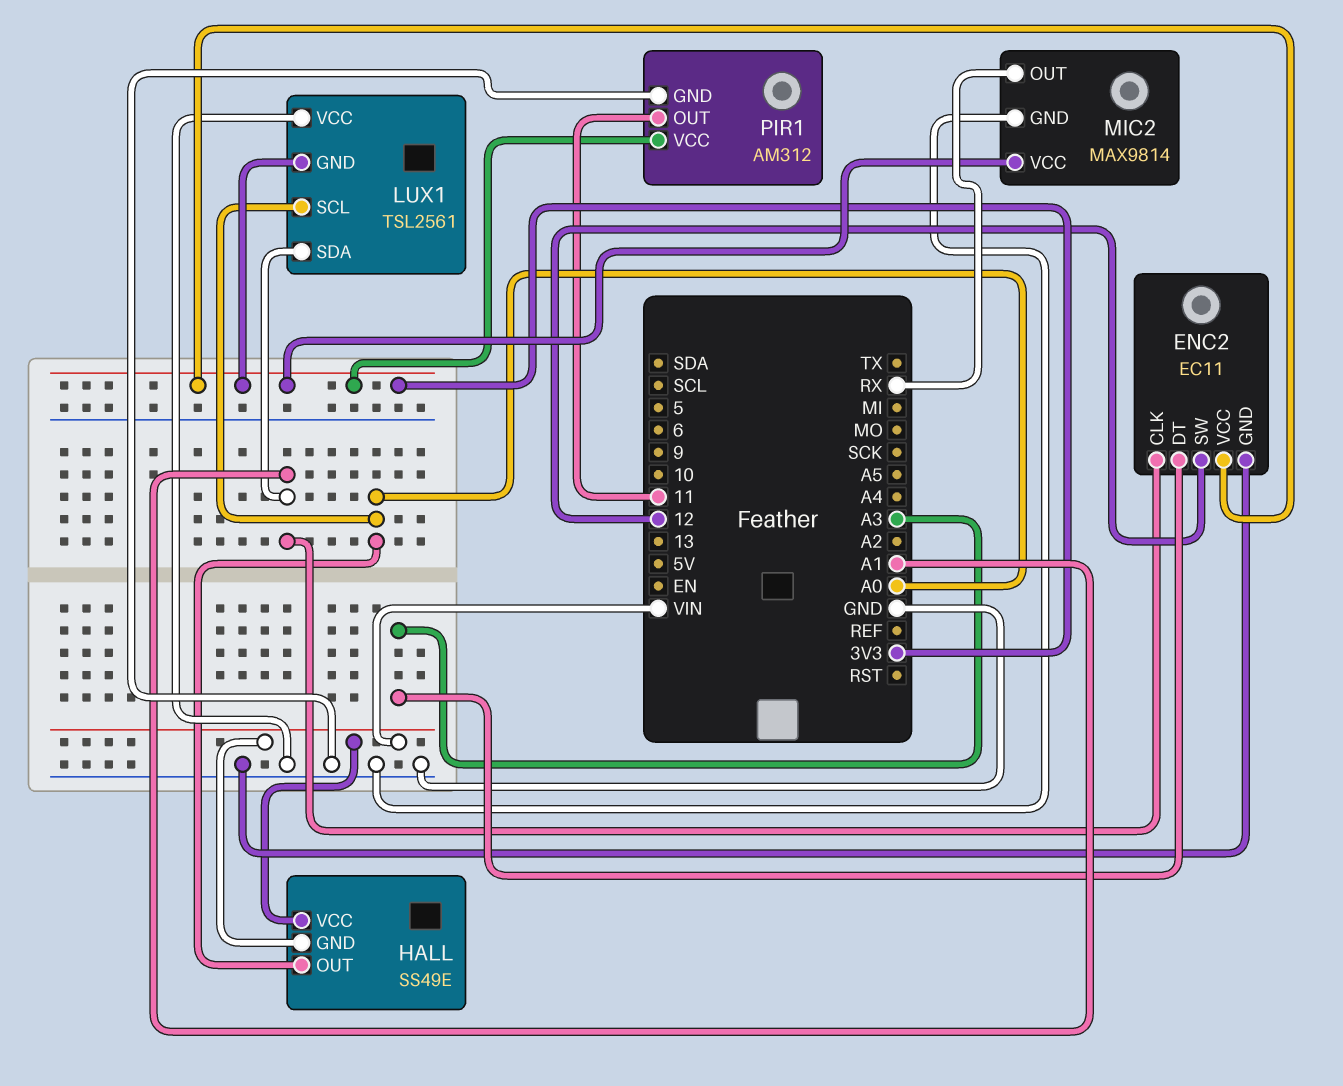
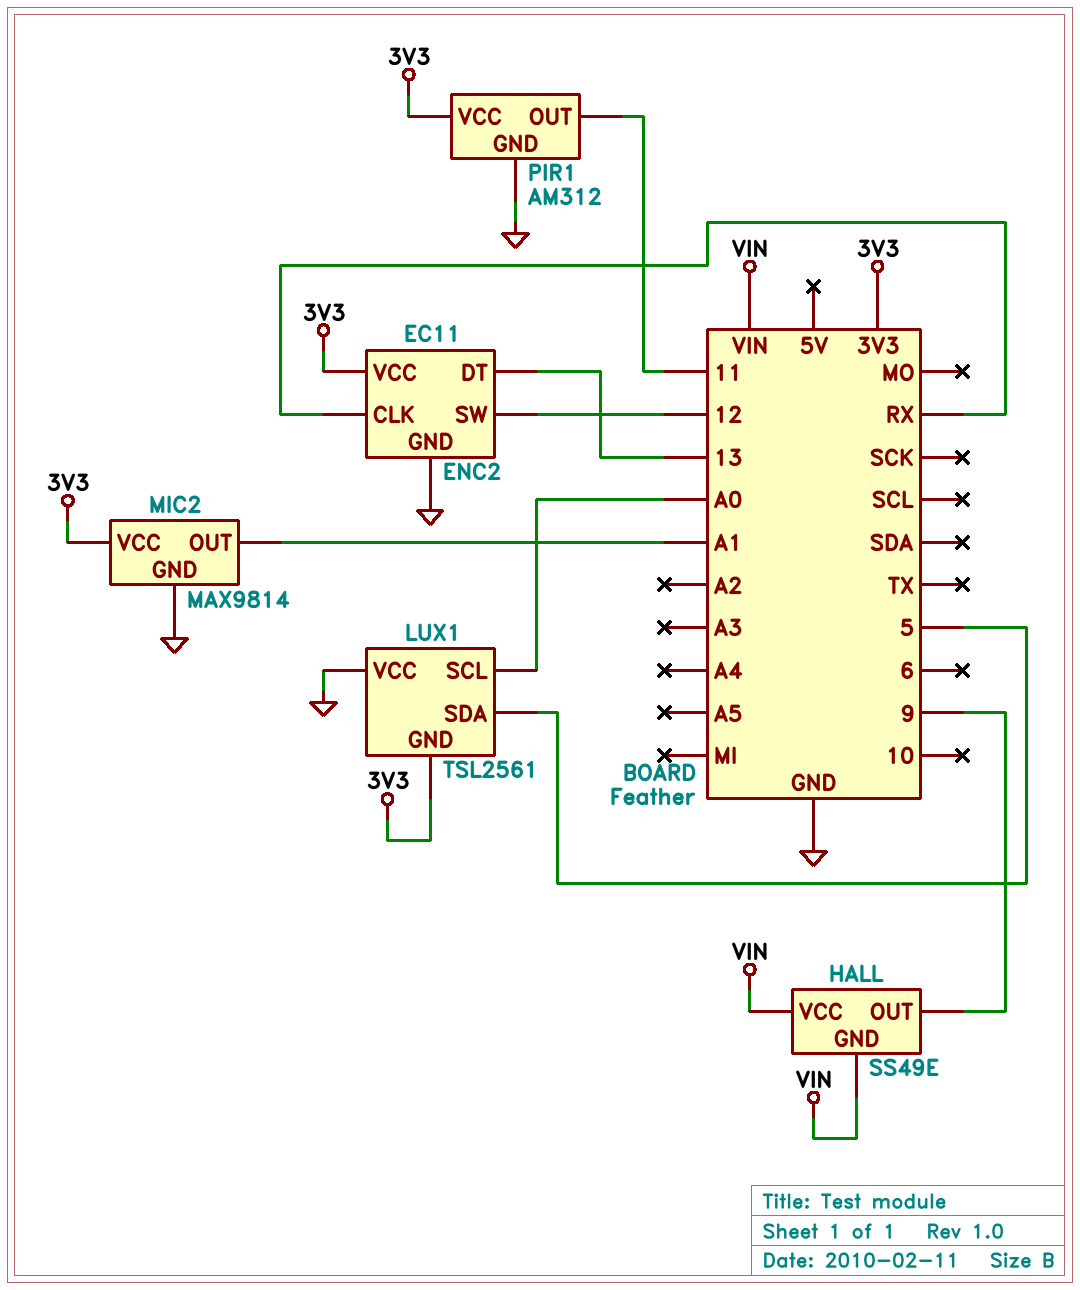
ENC2 pin CLK: A1 -> RX
ENC2 pin DT: A3 -> 13
HALL pin OUT: A0 -> 9
LUX1 pin SDA: A1 -> 5
MIC2 pin OUT: RX -> A1

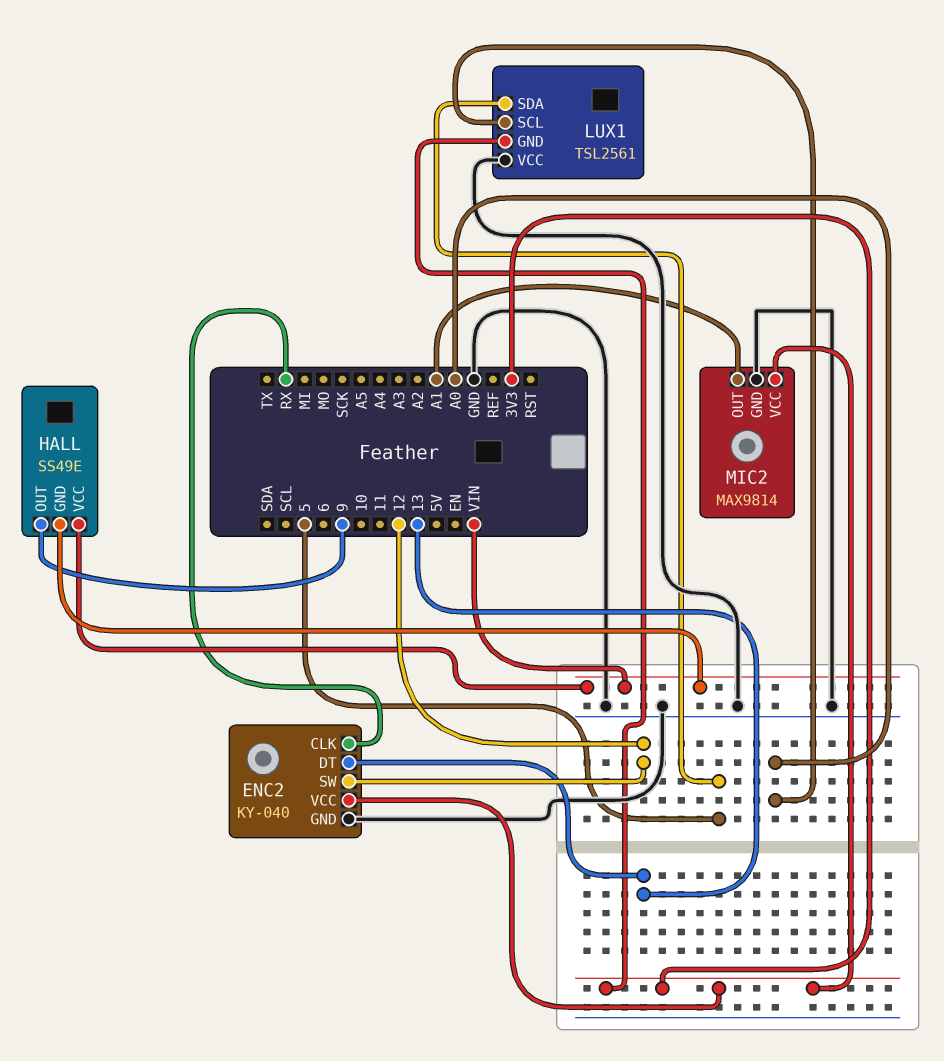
ENC2: EC11 -> KY-040
PIR1: AM312 -> none
PIR1 pin GND: GND -> none
PIR1 pin OUT: 11 -> none
PIR1 pin VCC: 3V3 -> none

